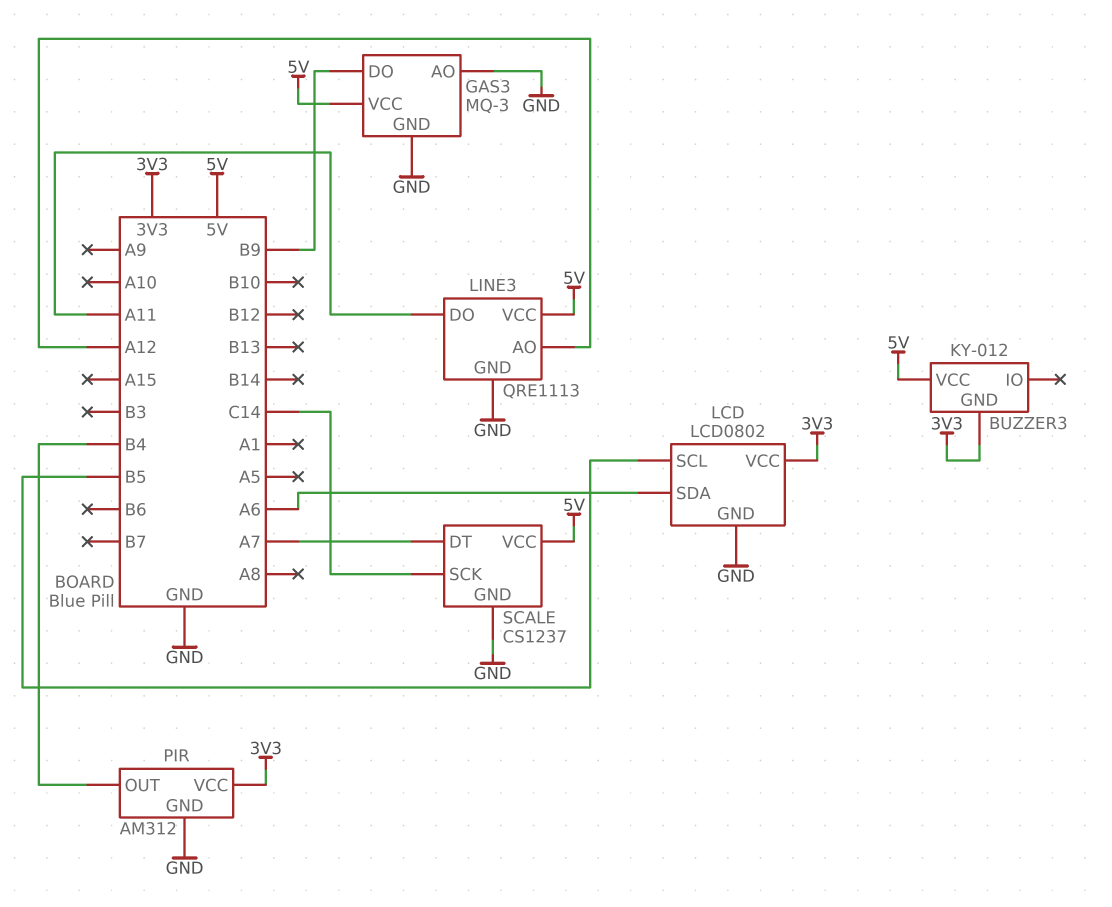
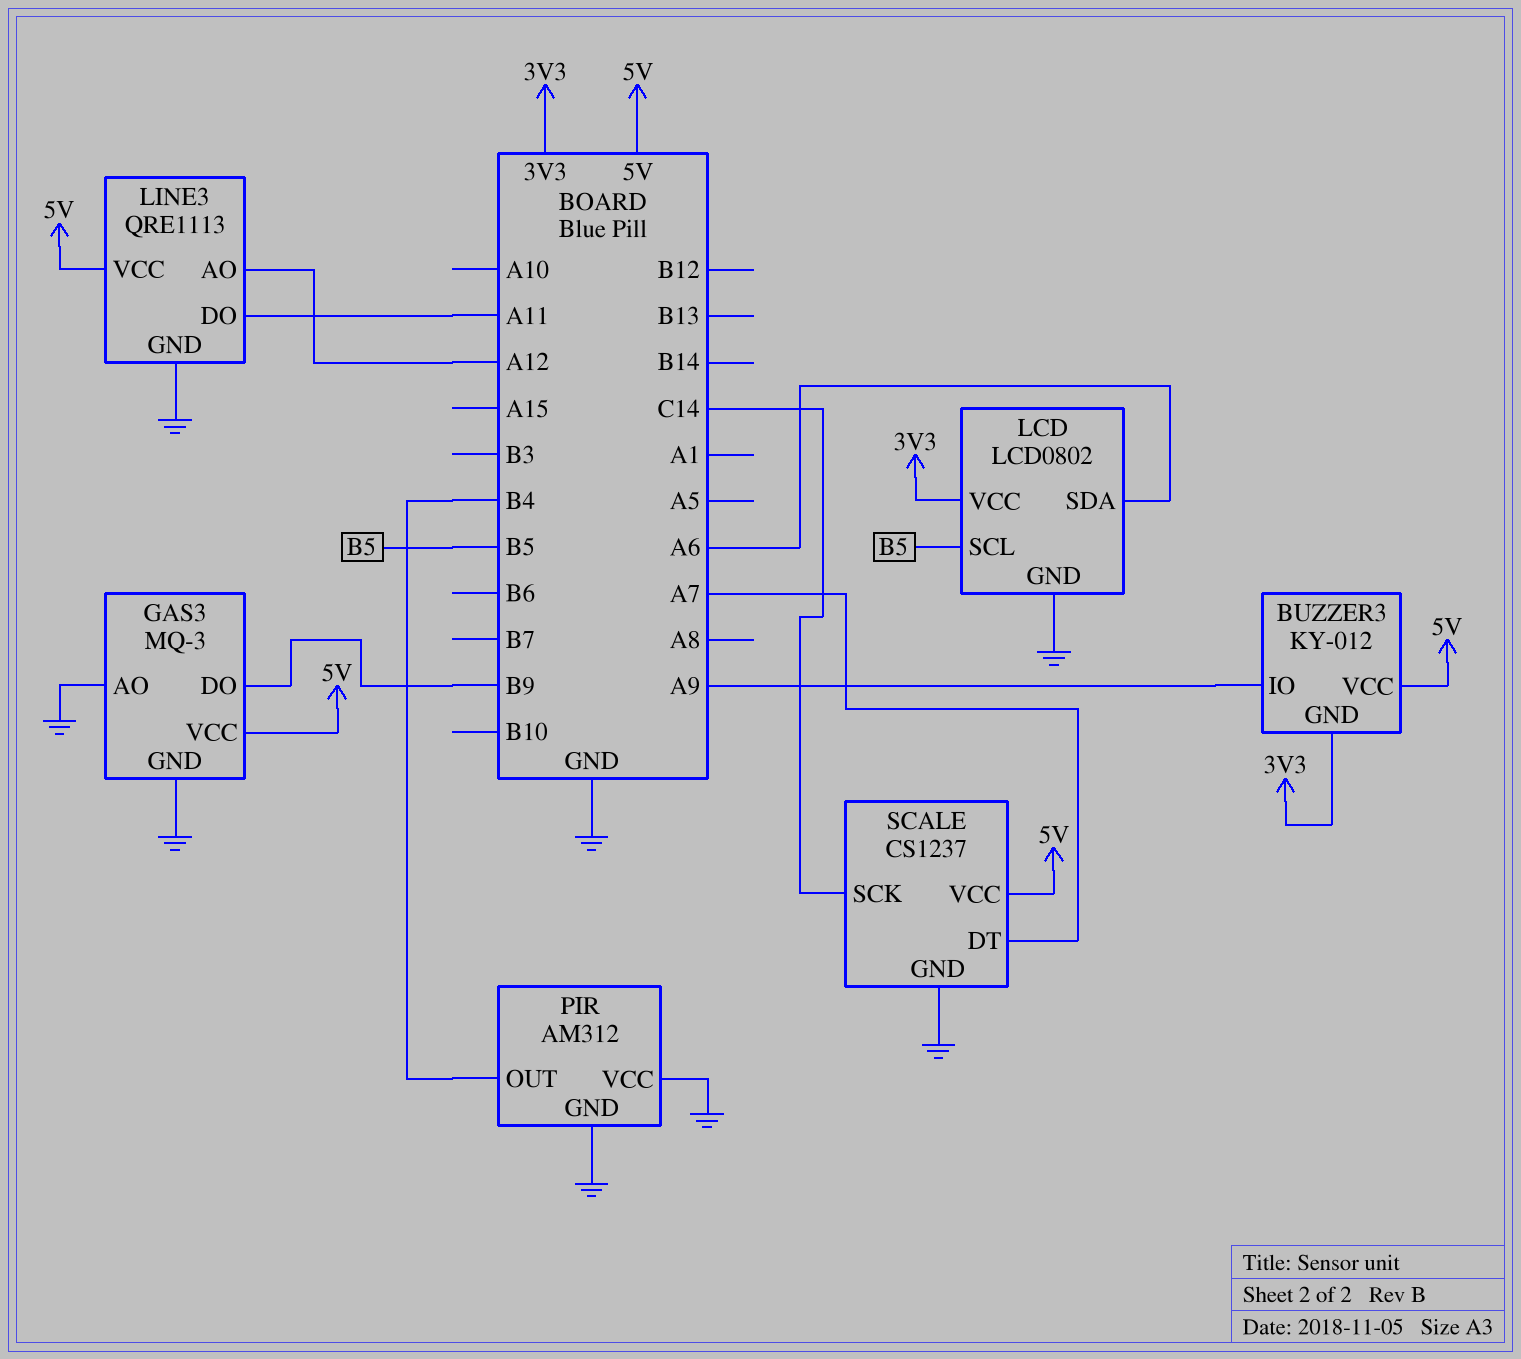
BUZZER3 pin IO: none -> A9
PIR pin VCC: 3V3 -> GND

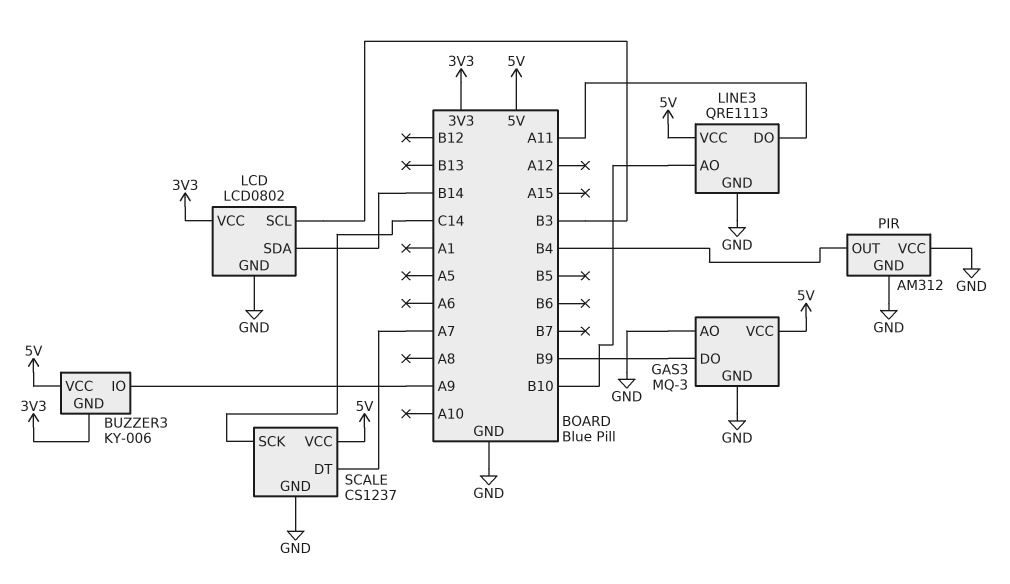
BUZZER3: KY-012 -> KY-006
LCD pin SCL: B5 -> B3
LCD pin SDA: A6 -> B14
LINE3 pin AO: A12 -> B10

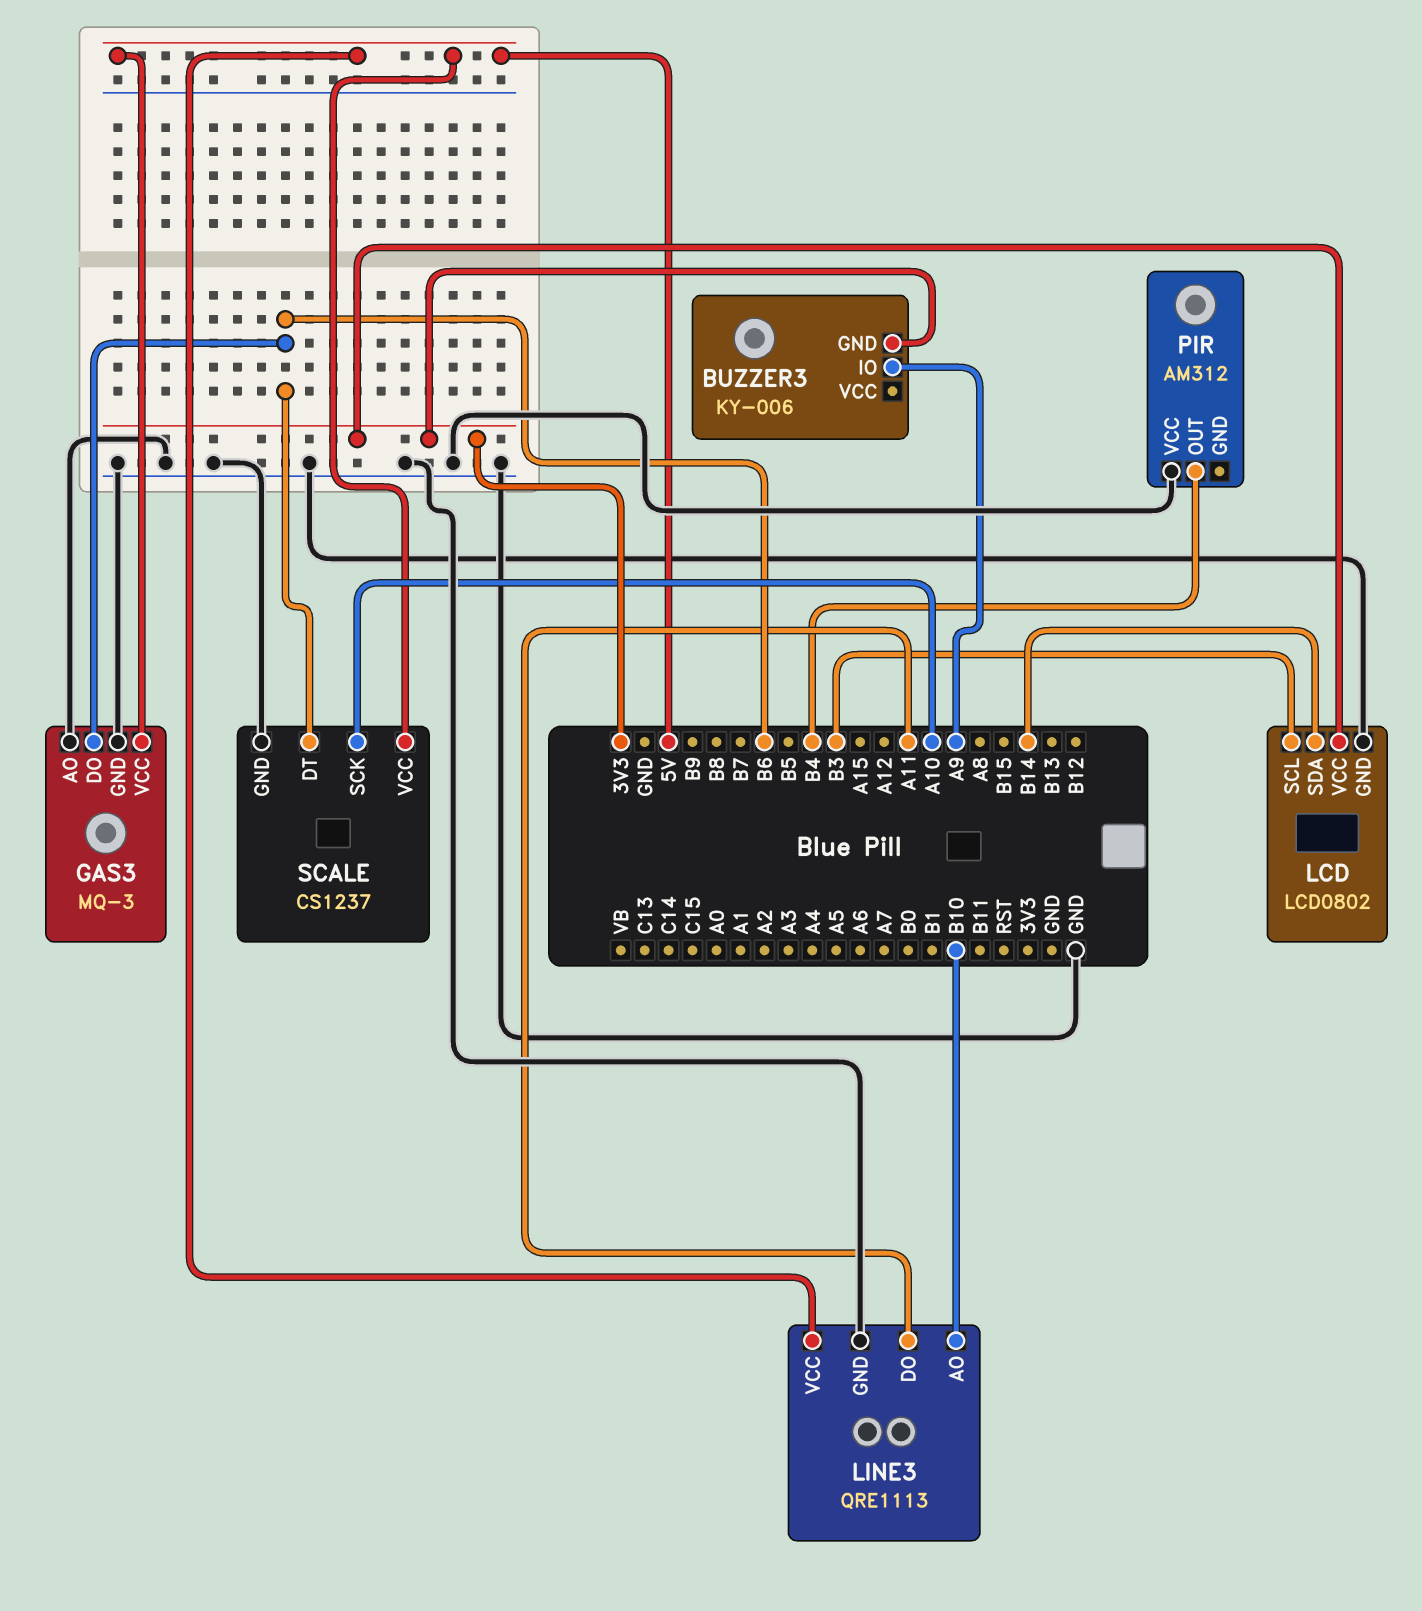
BUZZER3 pin VCC: 5V -> none
GAS3 pin DO: B9 -> B6
PIR pin GND: GND -> none
SCALE pin DT: A7 -> B6
SCALE pin SCK: C14 -> A10

